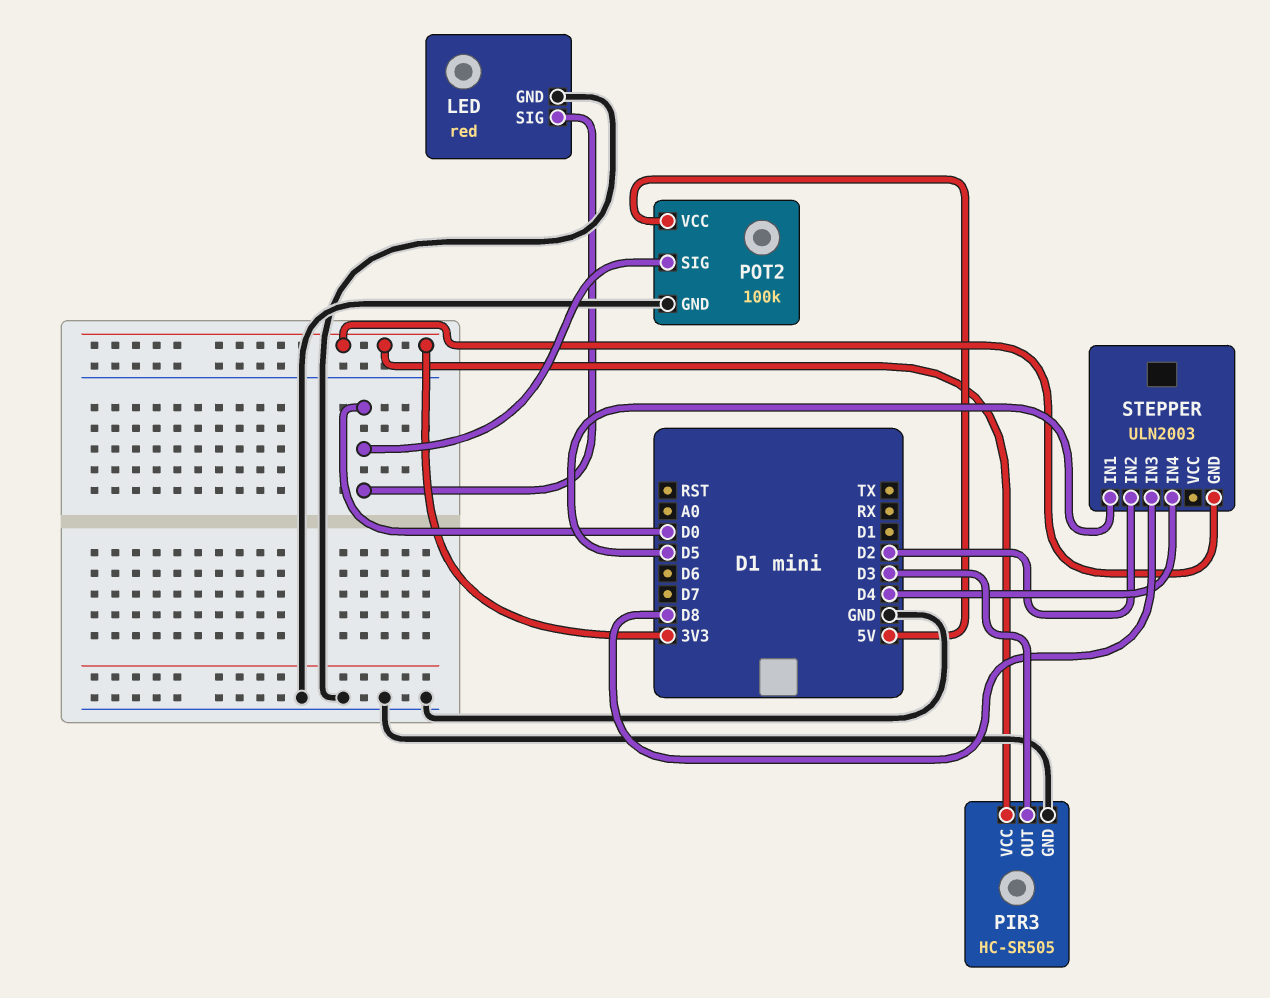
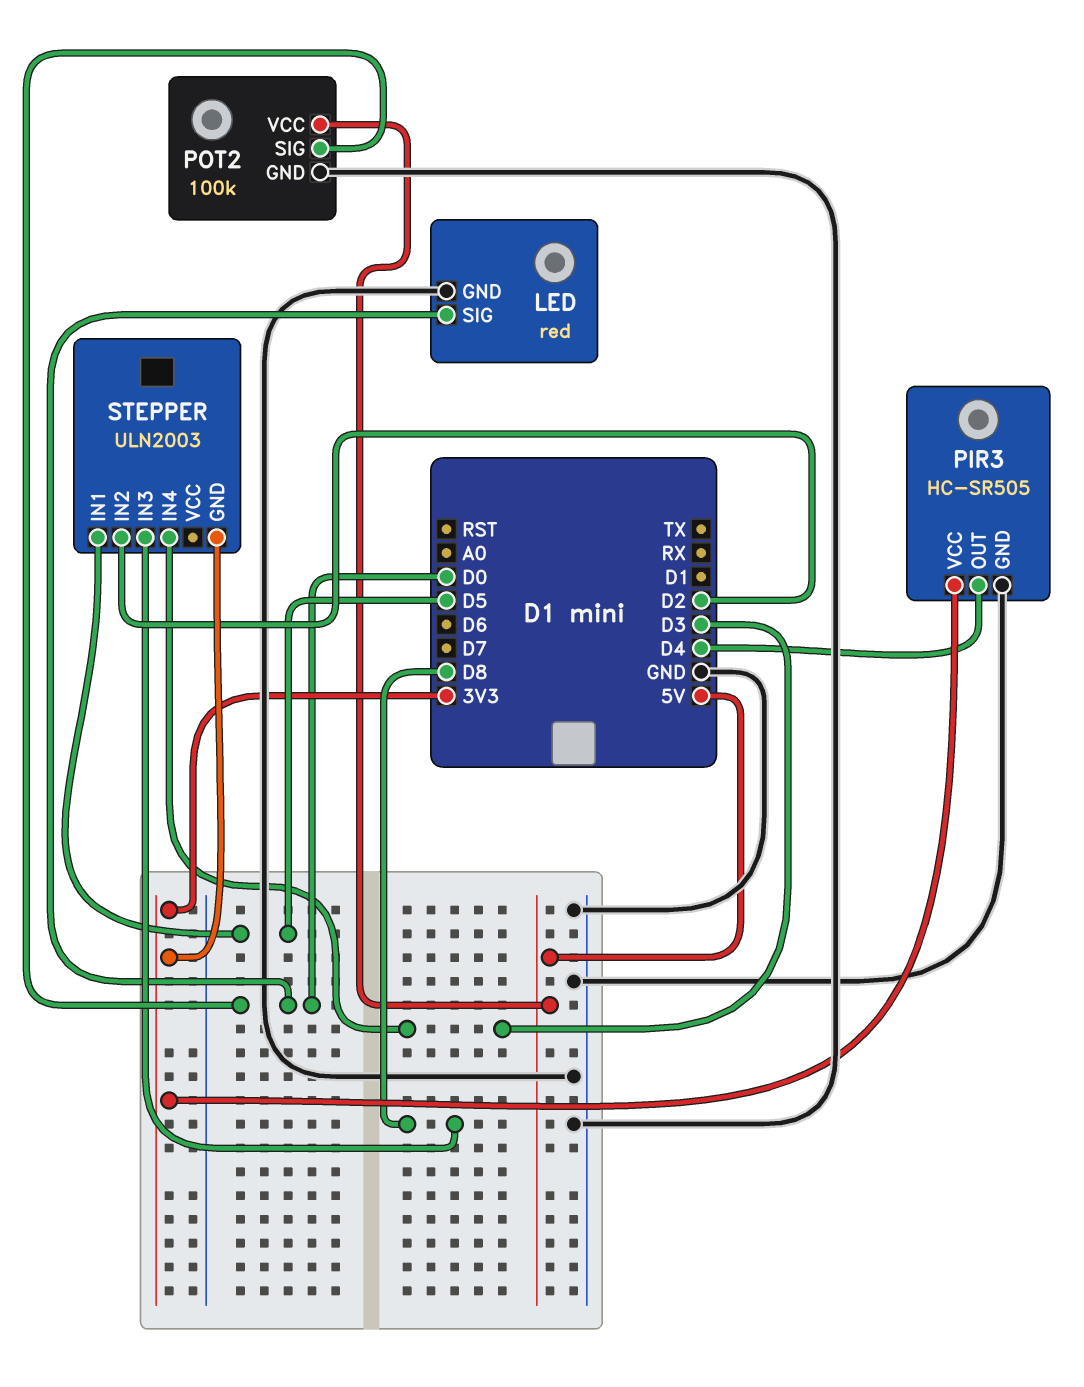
PIR3 pin OUT: D3 -> D4
STEPPER pin IN4: D4 -> D3

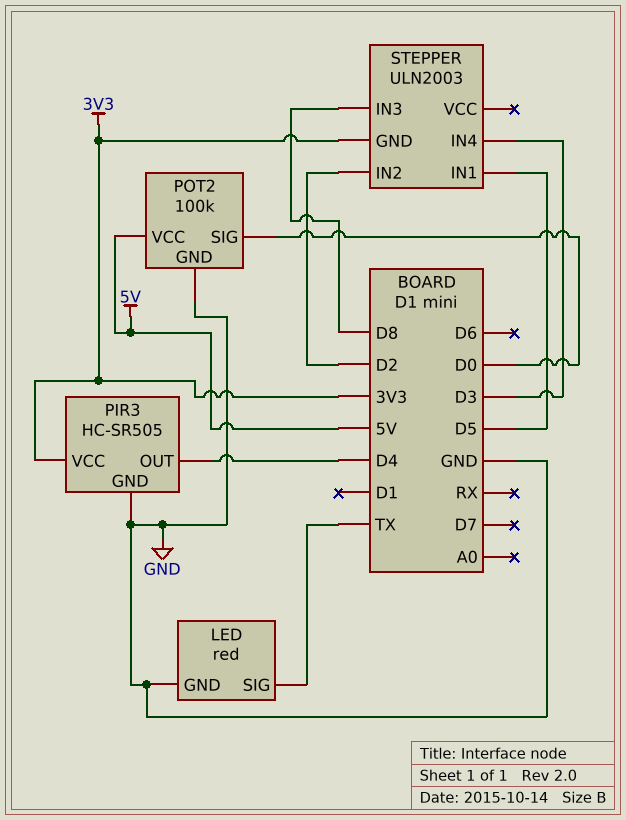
LED pin SIG: D0 -> TX

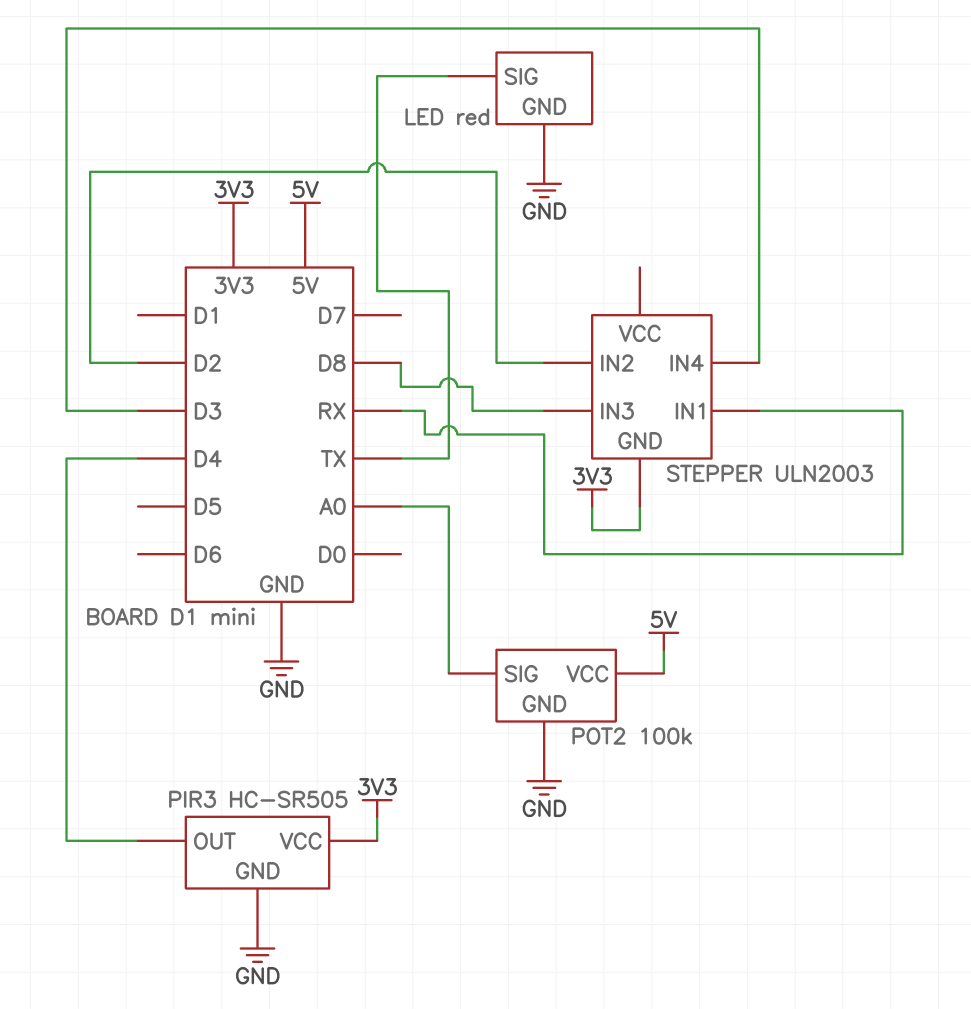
POT2 pin SIG: D0 -> A0
STEPPER pin IN1: D5 -> RX

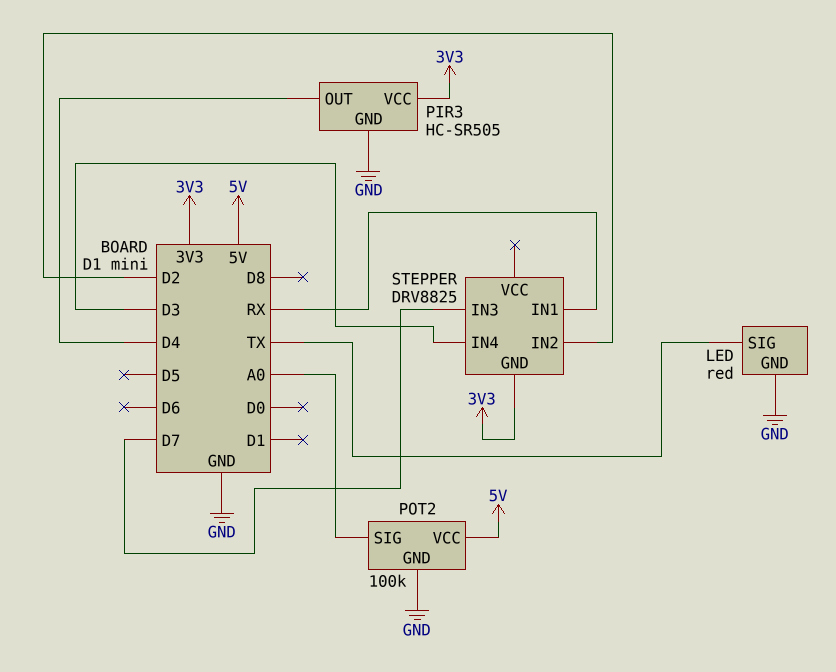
STEPPER: ULN2003 -> DRV8825
STEPPER pin IN3: D8 -> D7

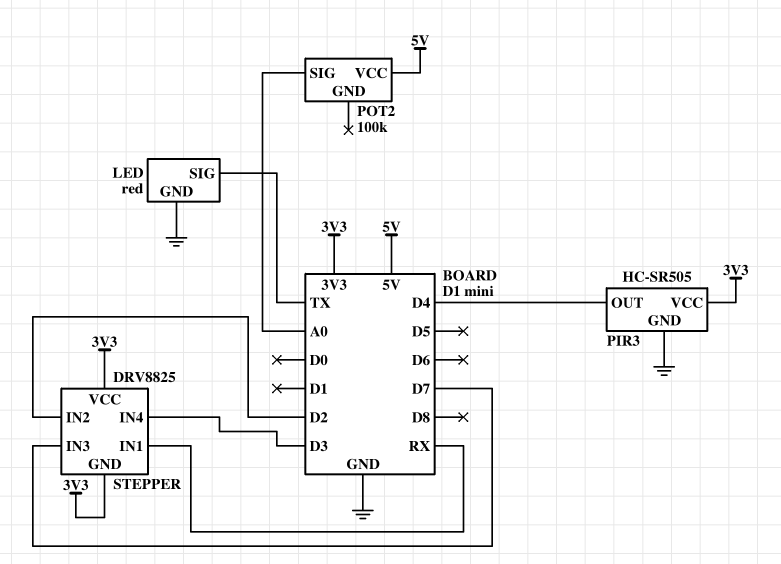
POT2 pin GND: GND -> none
STEPPER pin VCC: none -> 3V3

